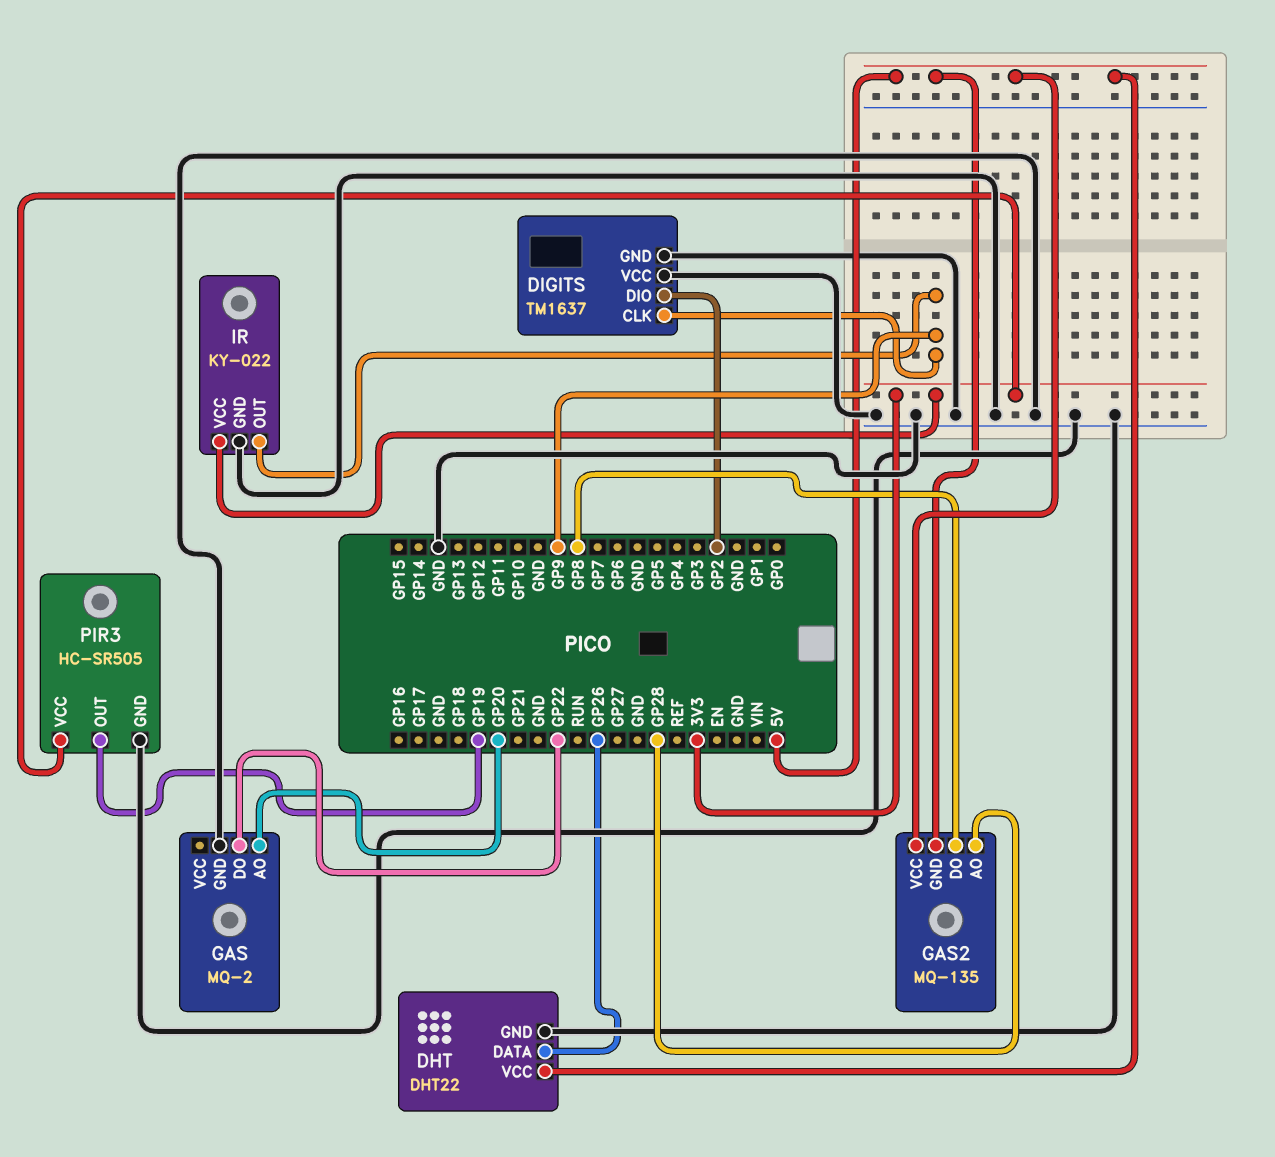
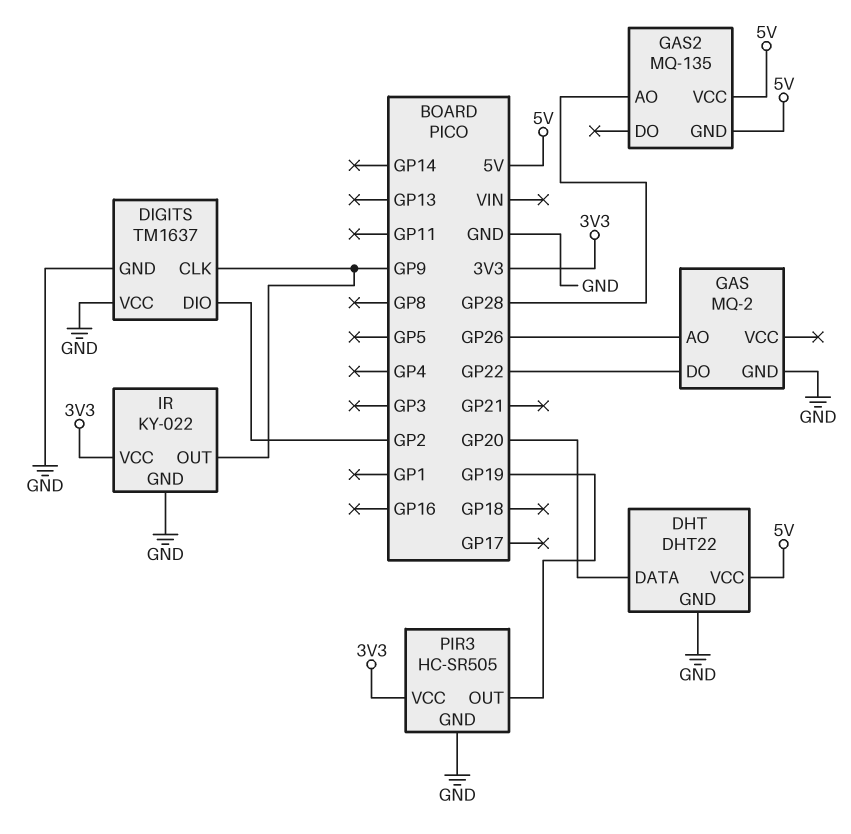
DHT pin DATA: GP26 -> GP20
GAS pin AO: GP20 -> GP26
GAS2 pin DO: GP8 -> none

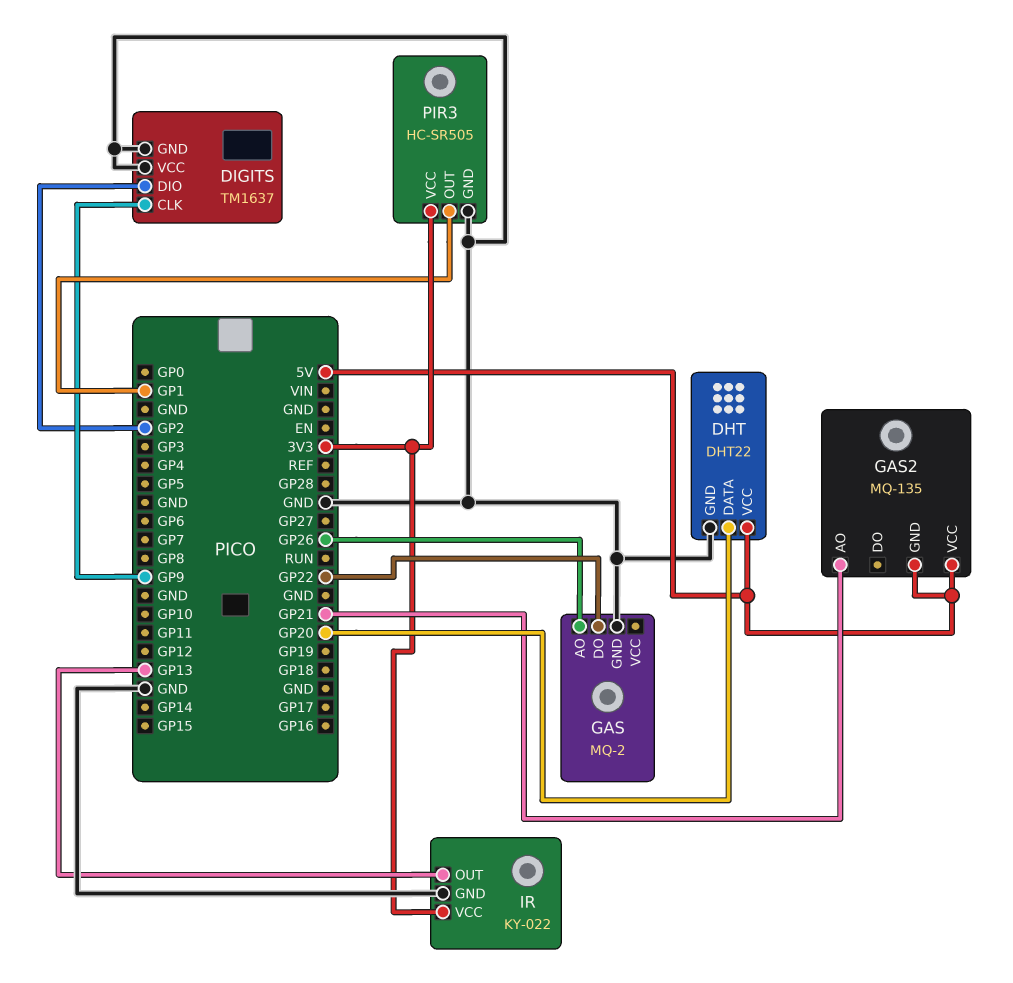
GAS2 pin AO: GP28 -> GP21
IR pin OUT: GP9 -> GP13
PIR3 pin OUT: GP19 -> GP1

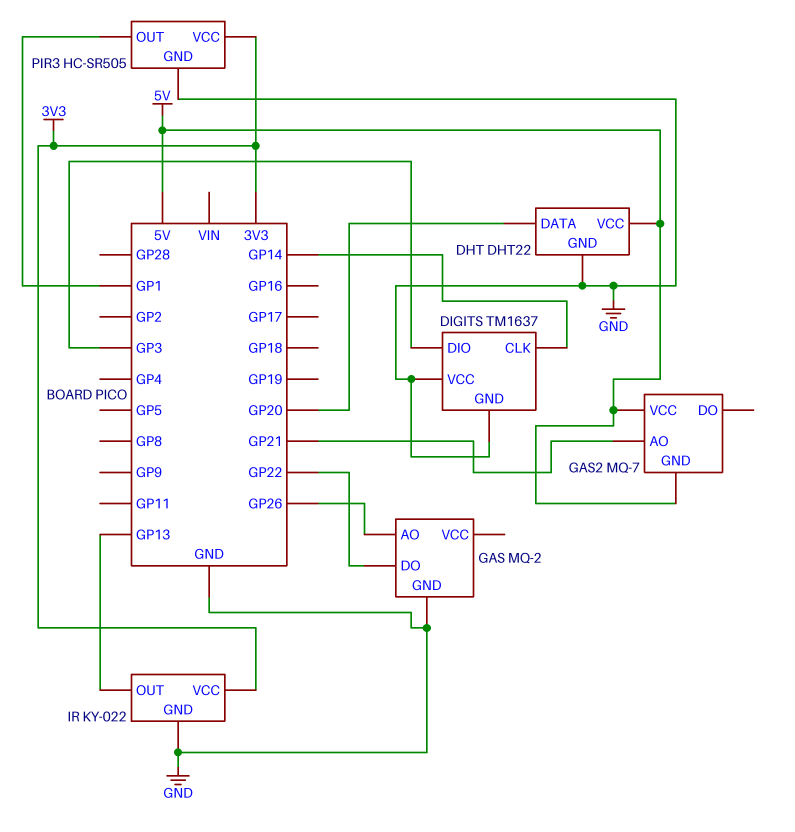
DIGITS pin CLK: GP9 -> GP14
DIGITS pin DIO: GP2 -> GP3
GAS2: MQ-135 -> MQ-7

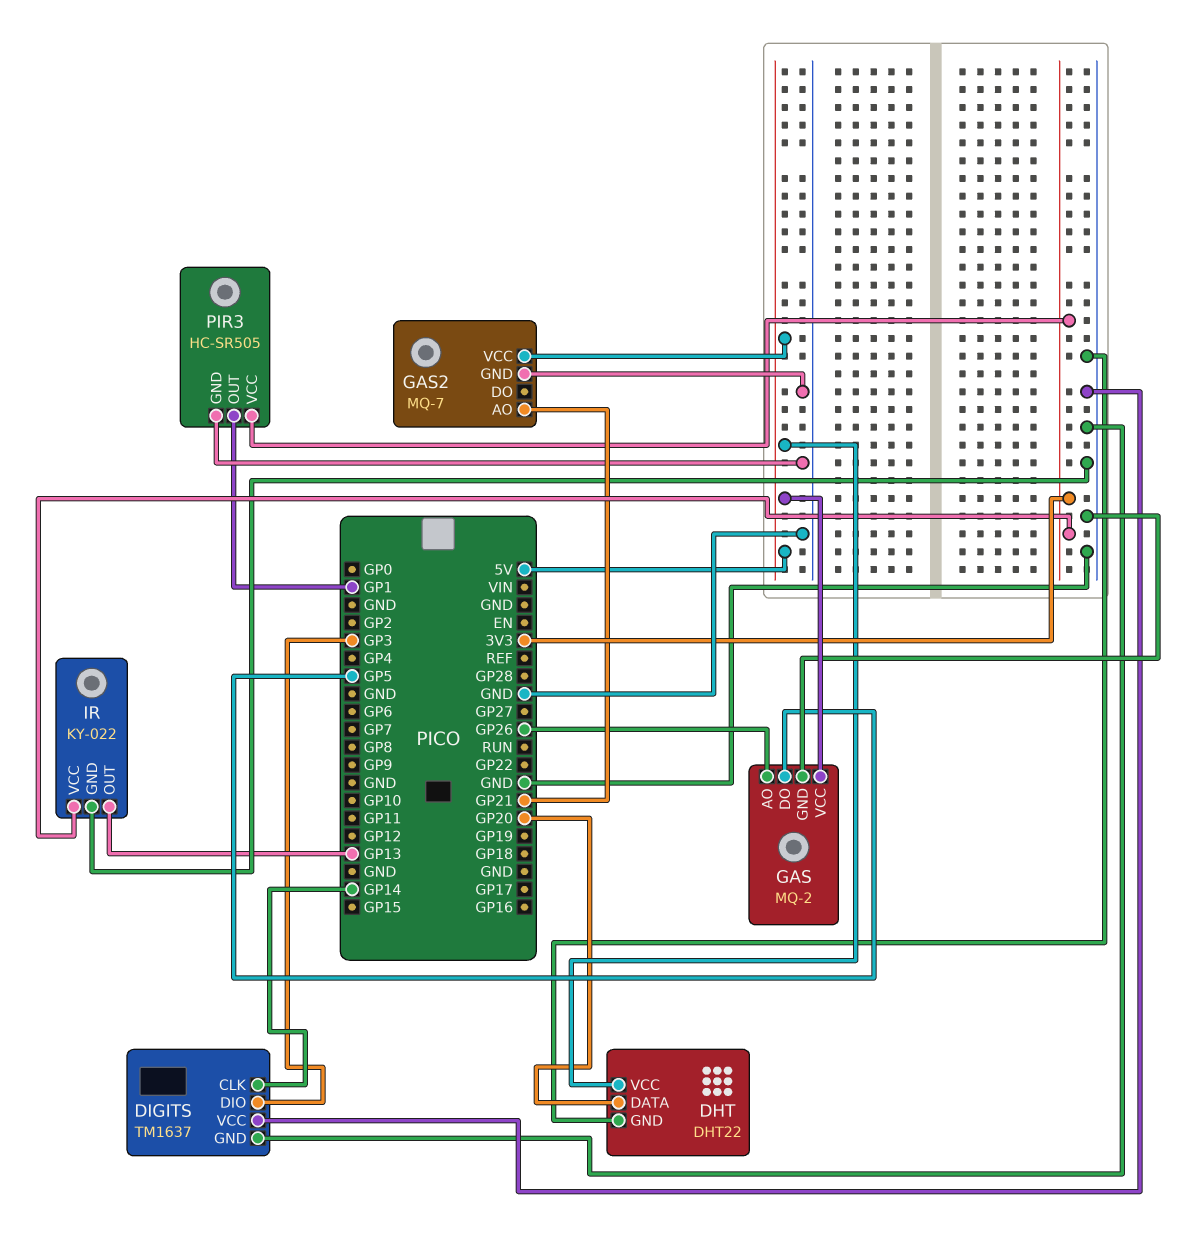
GAS pin DO: GP22 -> GP5
GAS pin VCC: none -> 5V
GAS2 pin GND: 5V -> GND

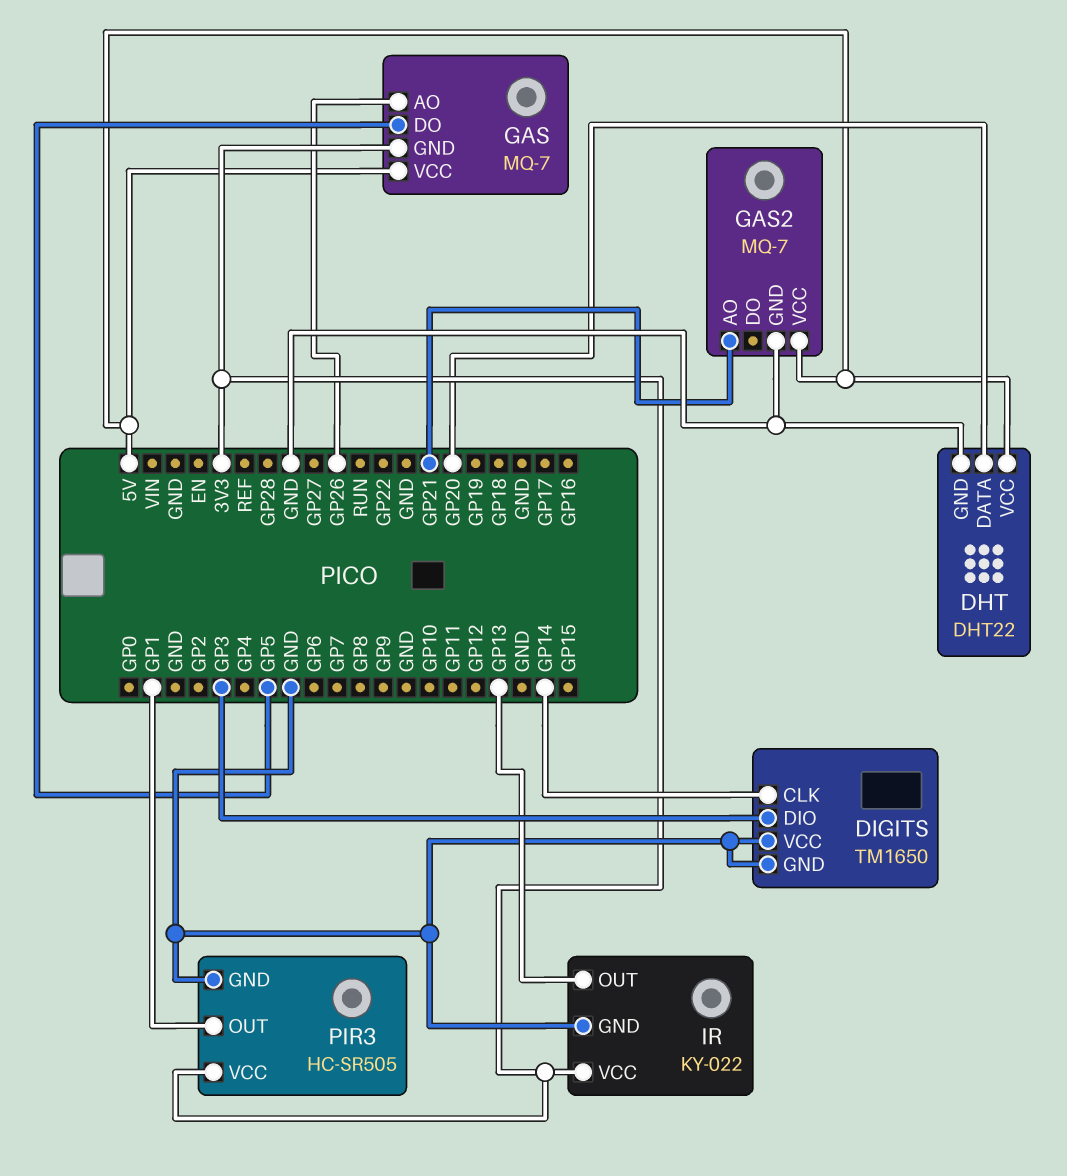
DIGITS: TM1637 -> TM1650
GAS: MQ-2 -> MQ-7
GAS pin GND: GND -> 3V3

